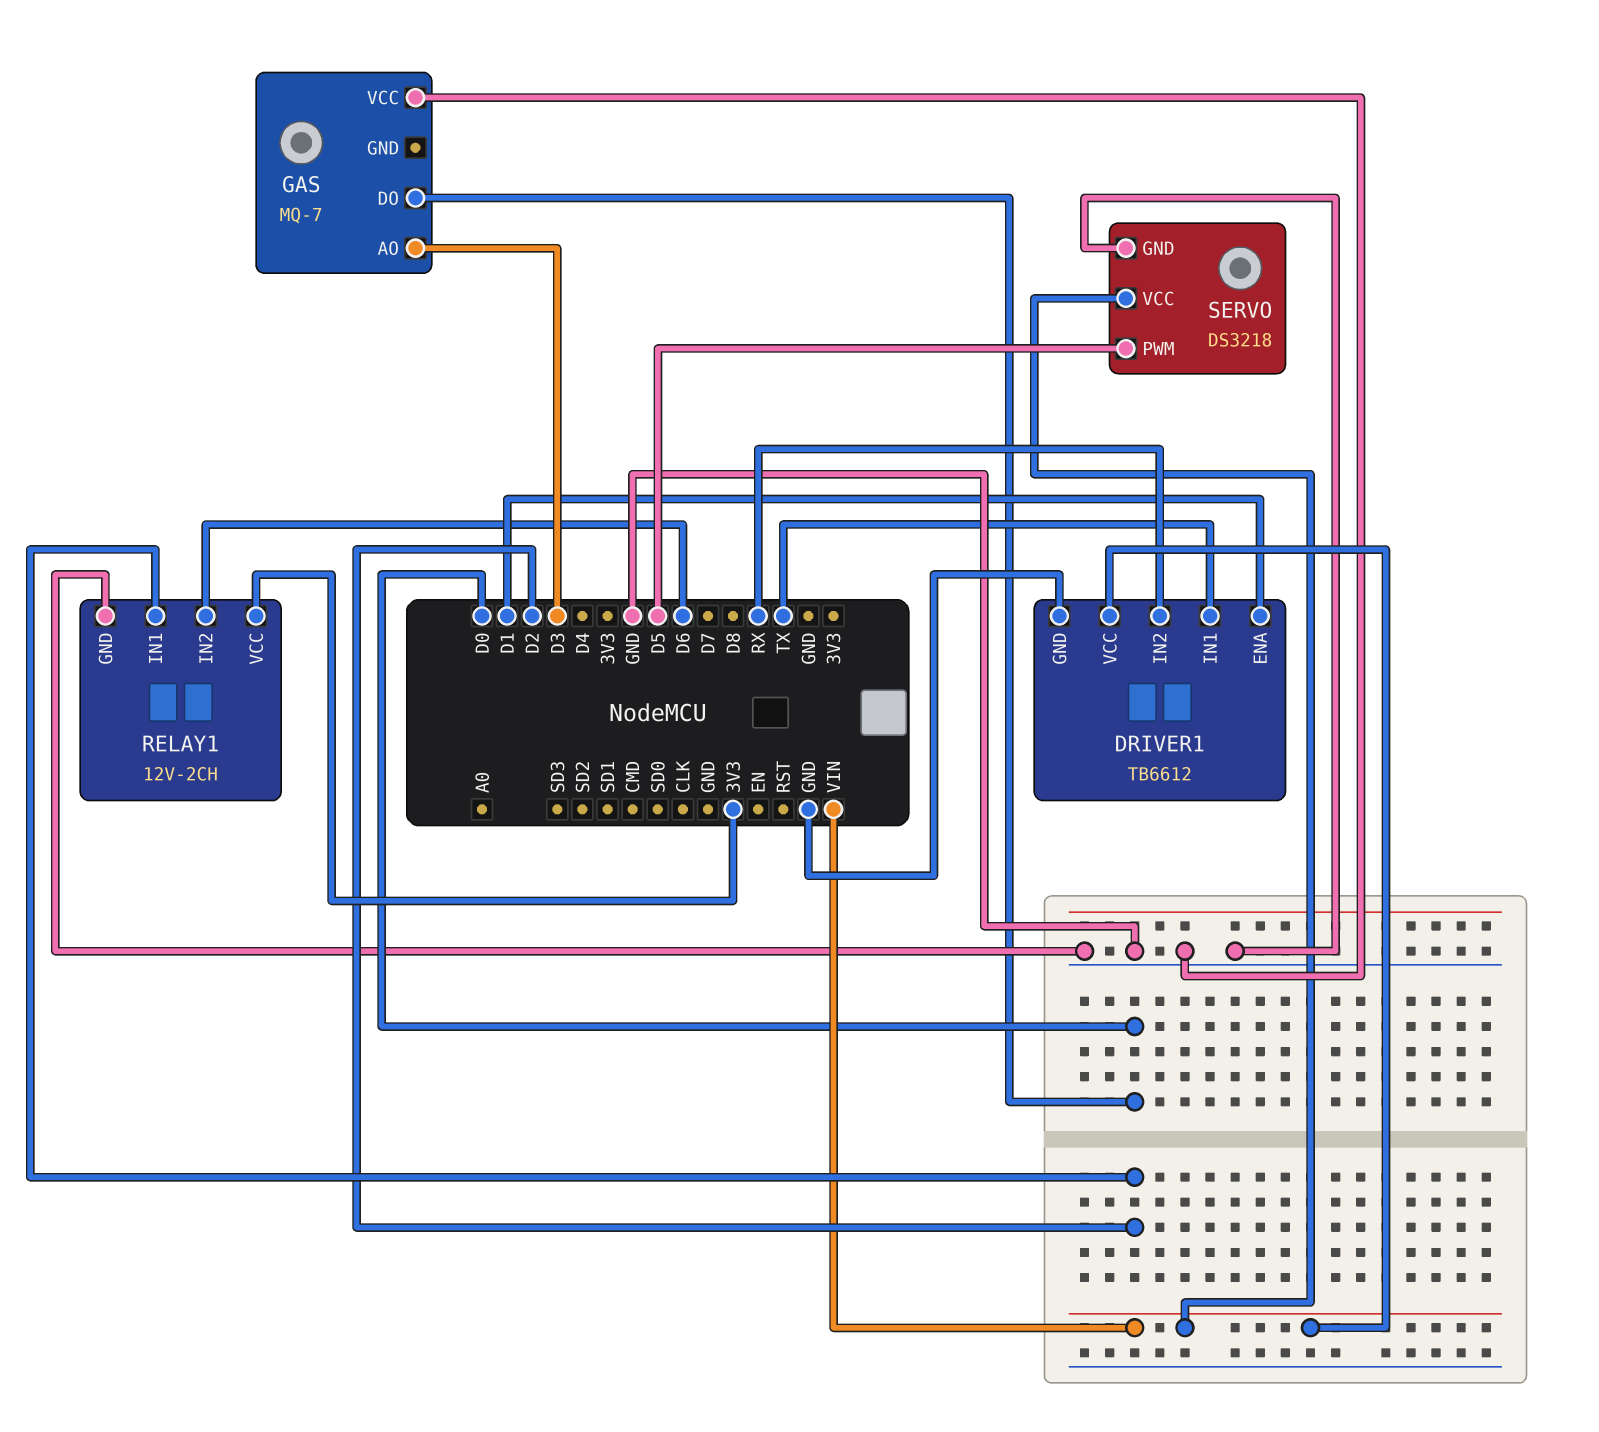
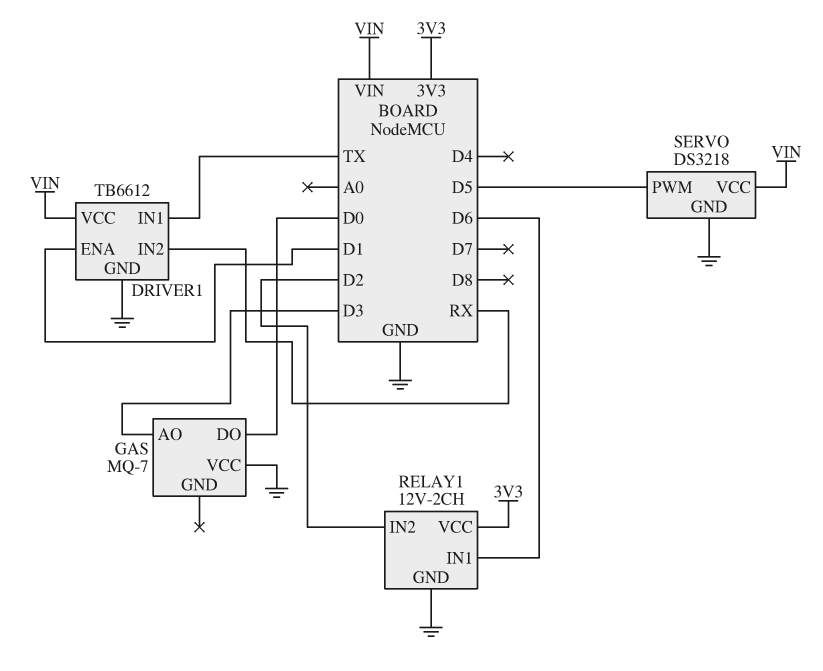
RELAY1 pin IN1: D2 -> D6
RELAY1 pin IN2: D6 -> D2

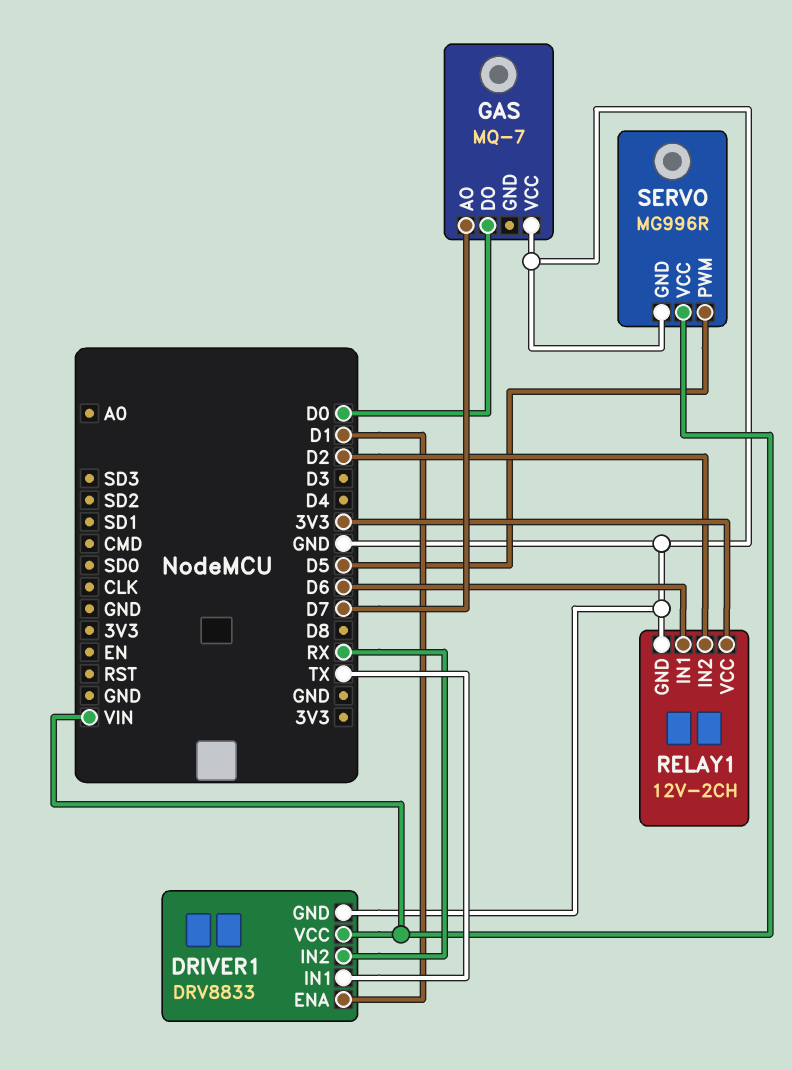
DRIVER1: TB6612 -> DRV8833
GAS pin AO: D3 -> D7
SERVO: DS3218 -> MG996R

